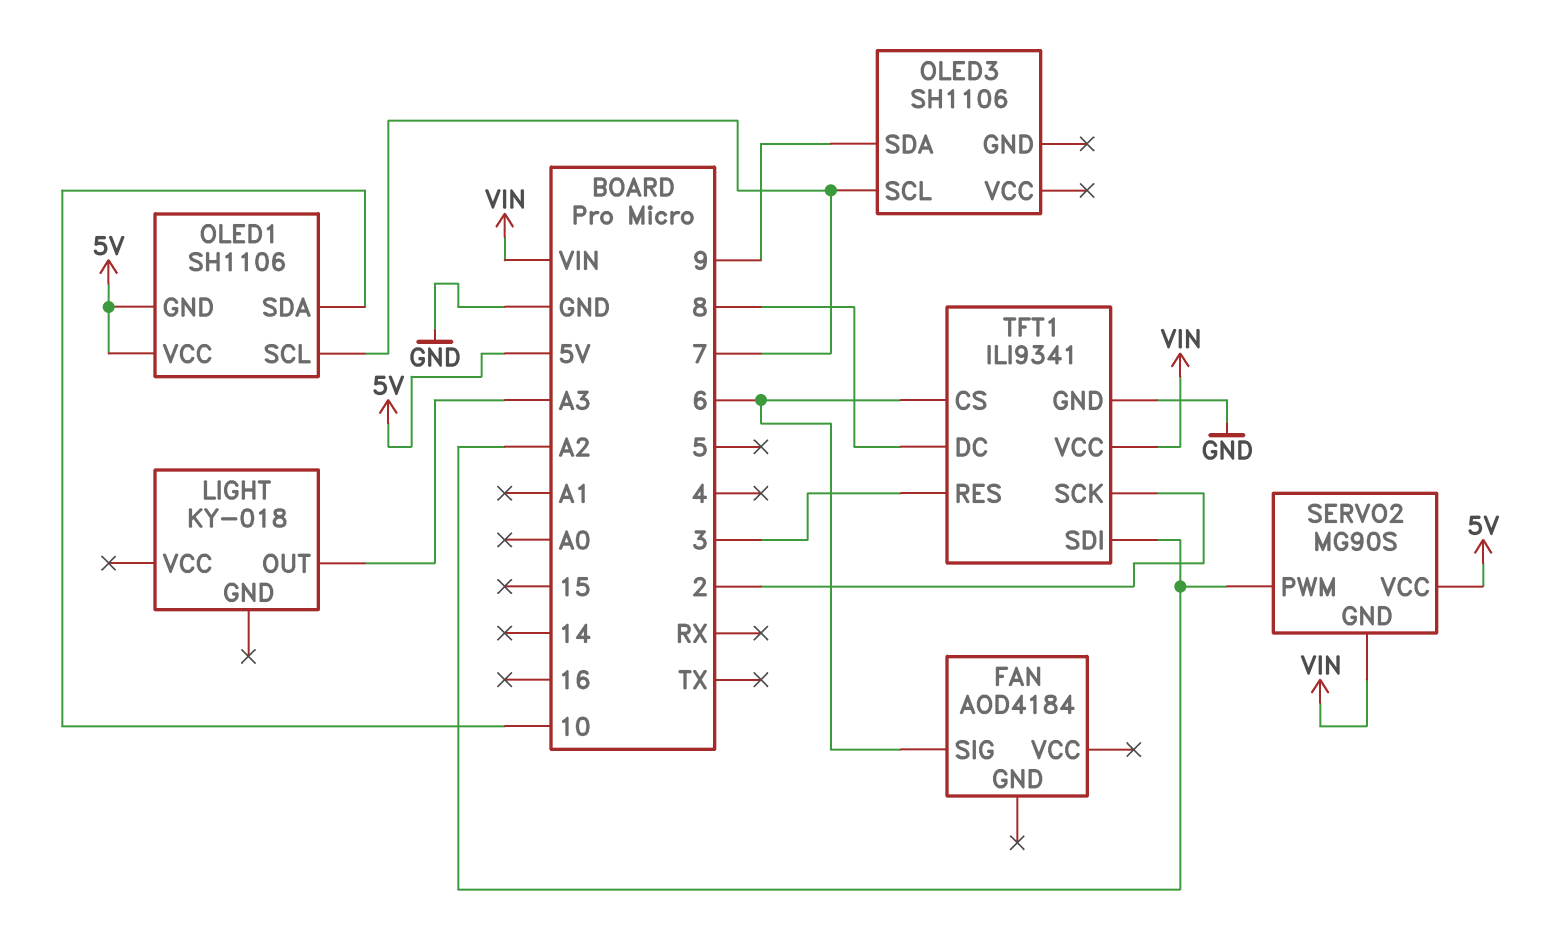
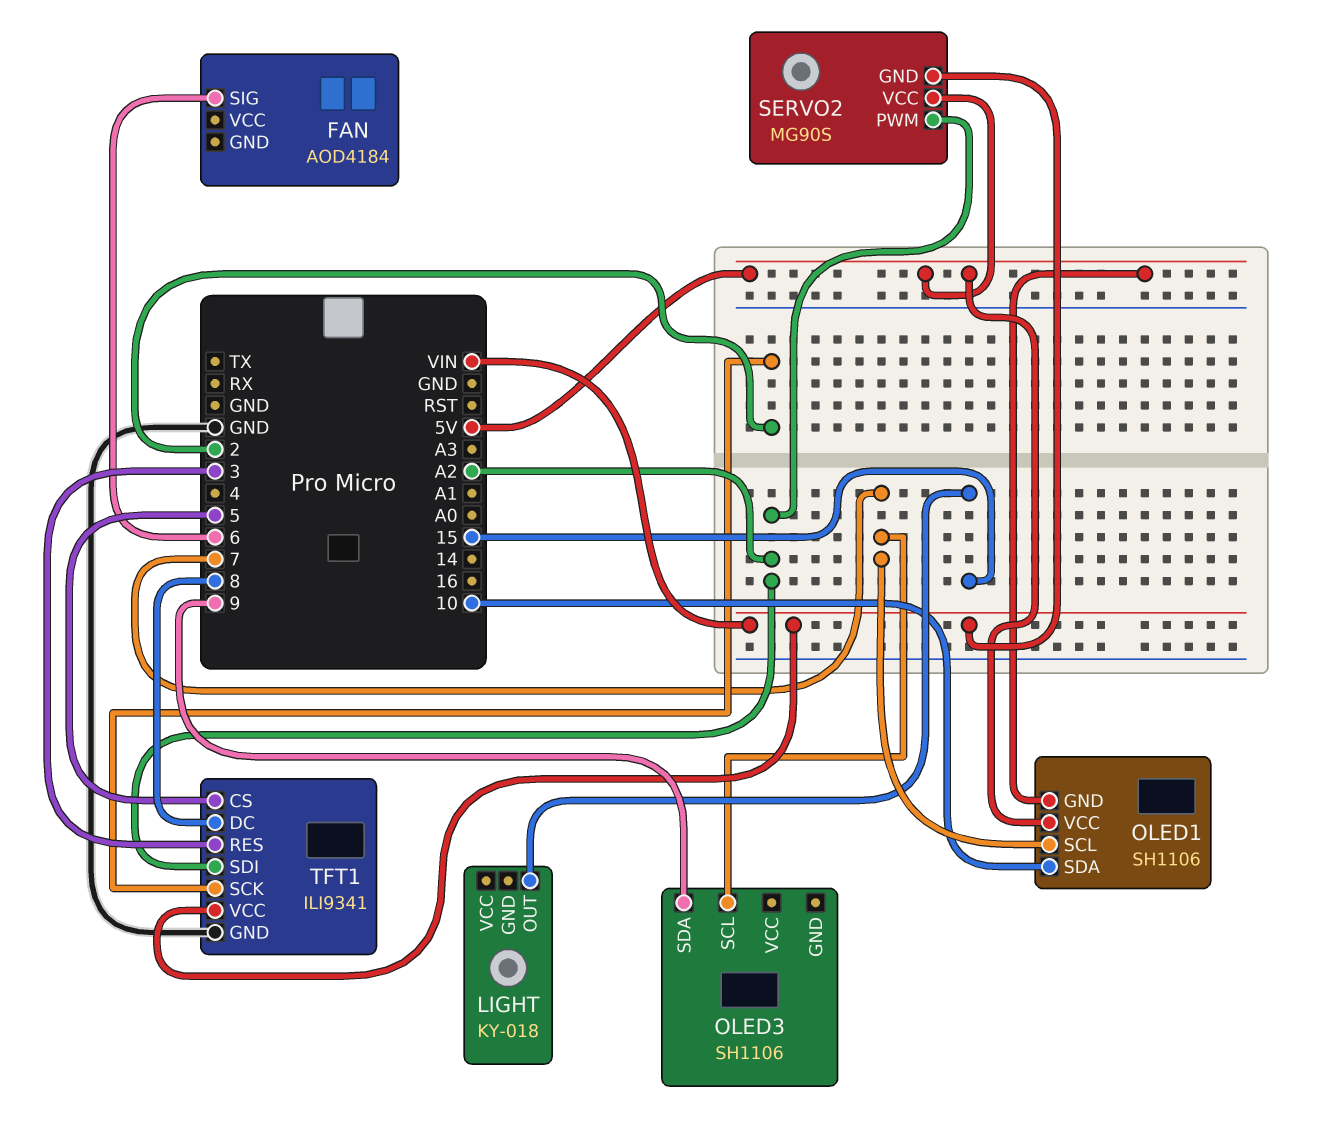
LIGHT pin OUT: A3 -> 15
TFT1 pin CS: 6 -> 5

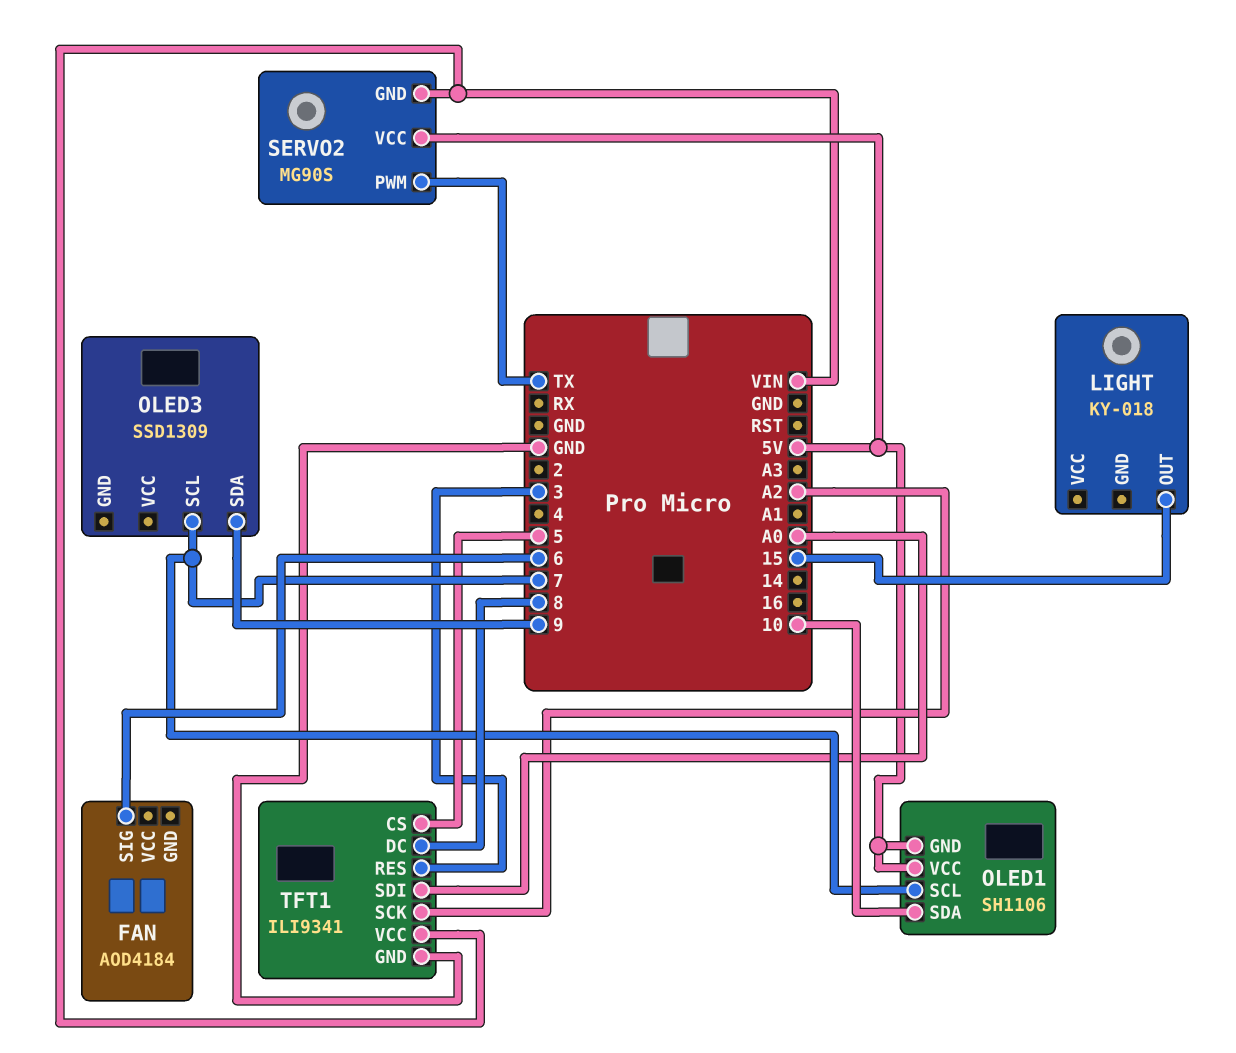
OLED3: SH1106 -> SSD1309
SERVO2 pin PWM: A2 -> TX
TFT1 pin SCK: 2 -> A2
TFT1 pin SDI: A2 -> A0

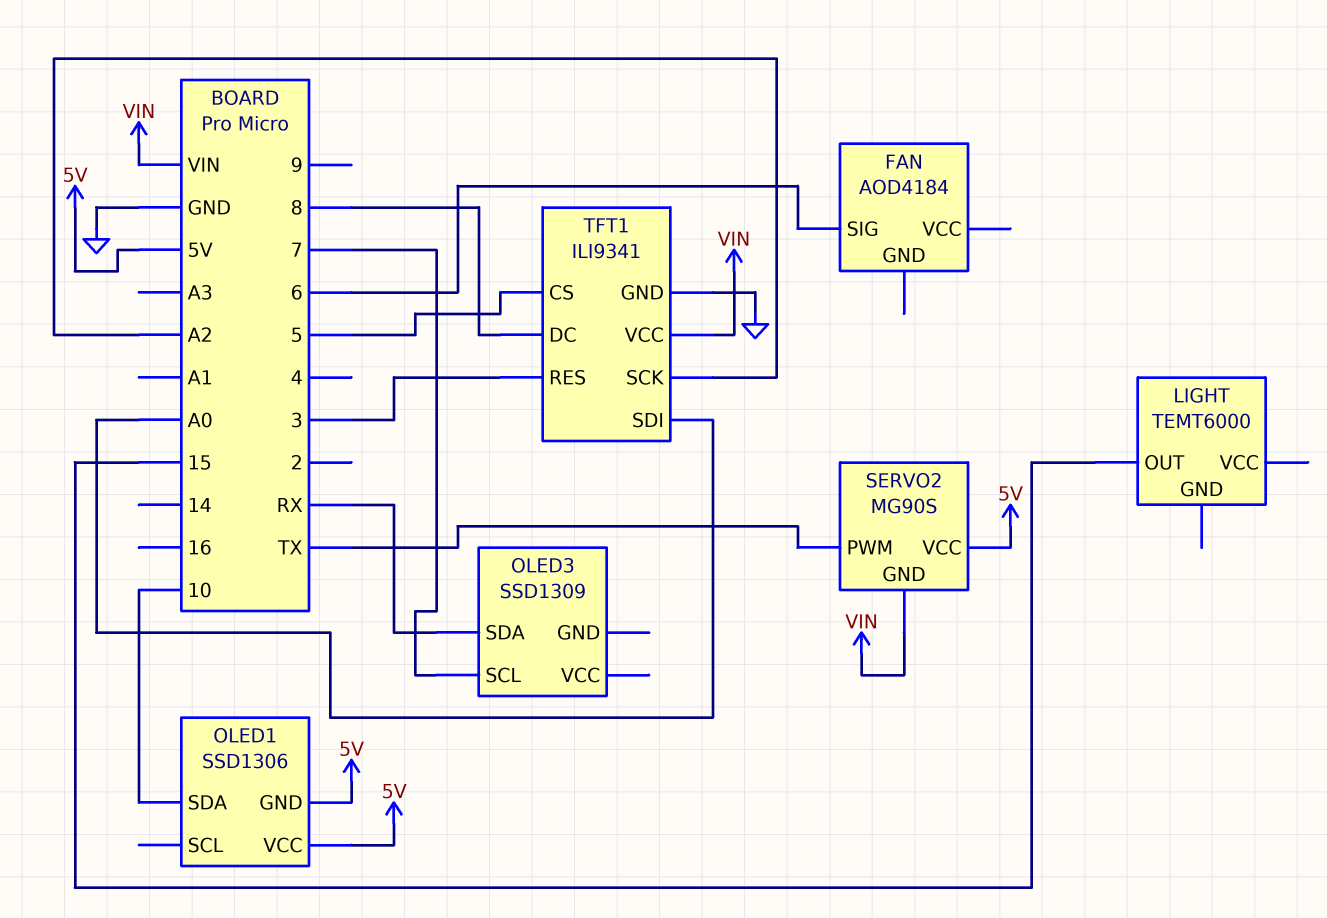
LIGHT: KY-018 -> TEMT6000
OLED1: SH1106 -> SSD1306
OLED1 pin SCL: 7 -> none
OLED3 pin SDA: 9 -> RX

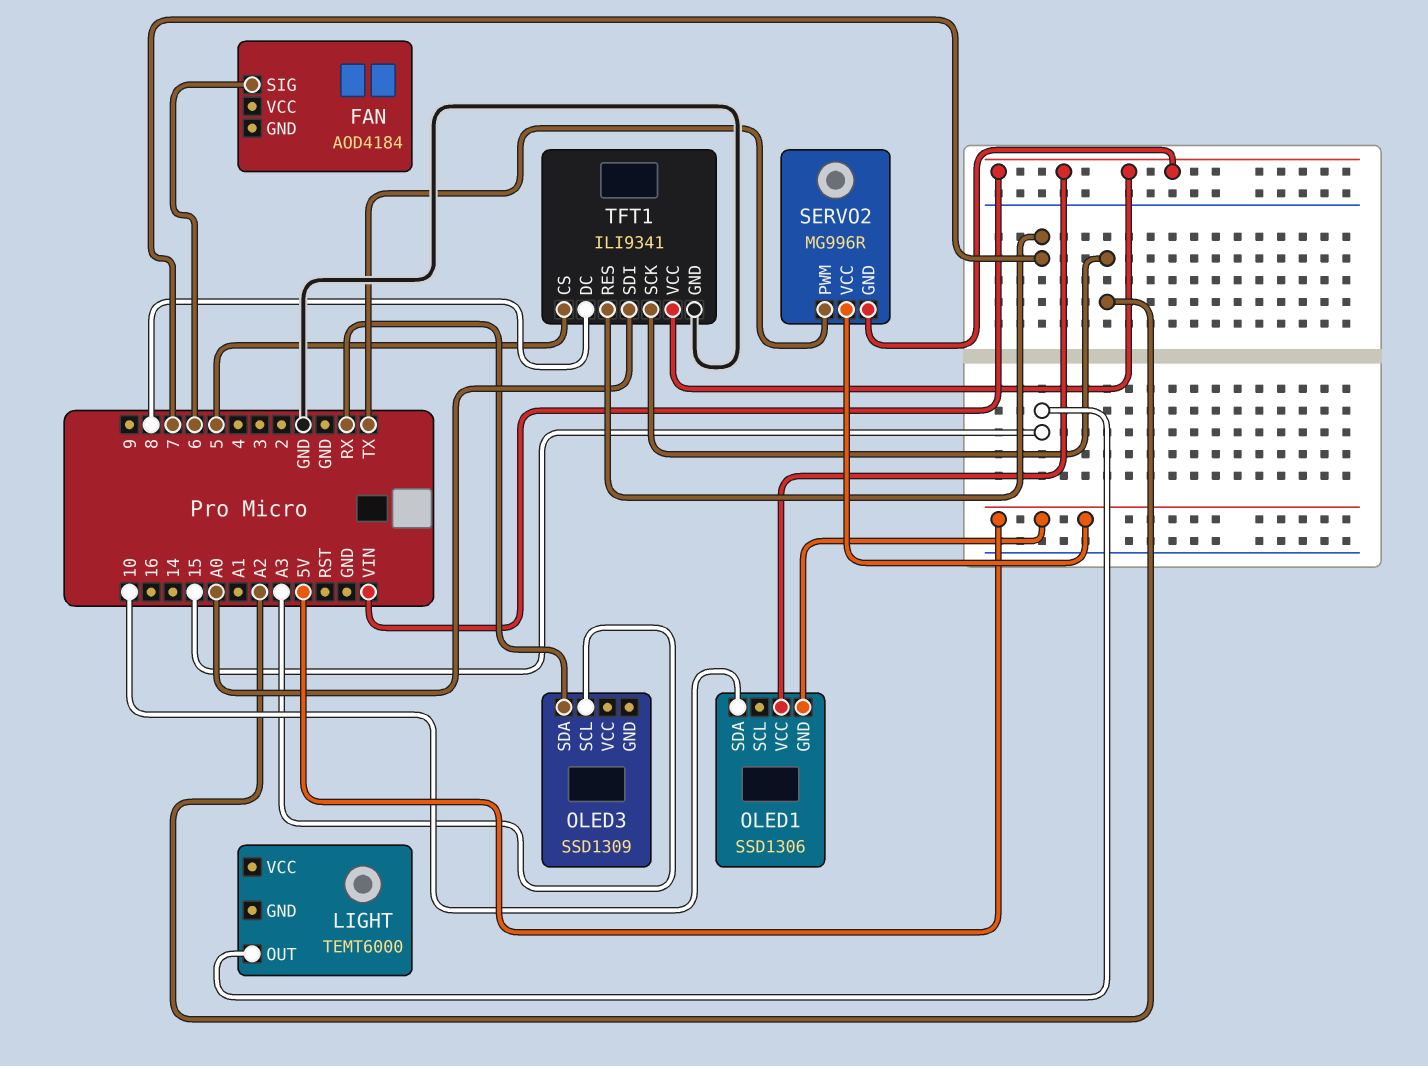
OLED1 pin VCC: 5V -> VIN
OLED3 pin SCL: 7 -> A3
SERVO2: MG90S -> MG996R
TFT1 pin RES: 3 -> 7

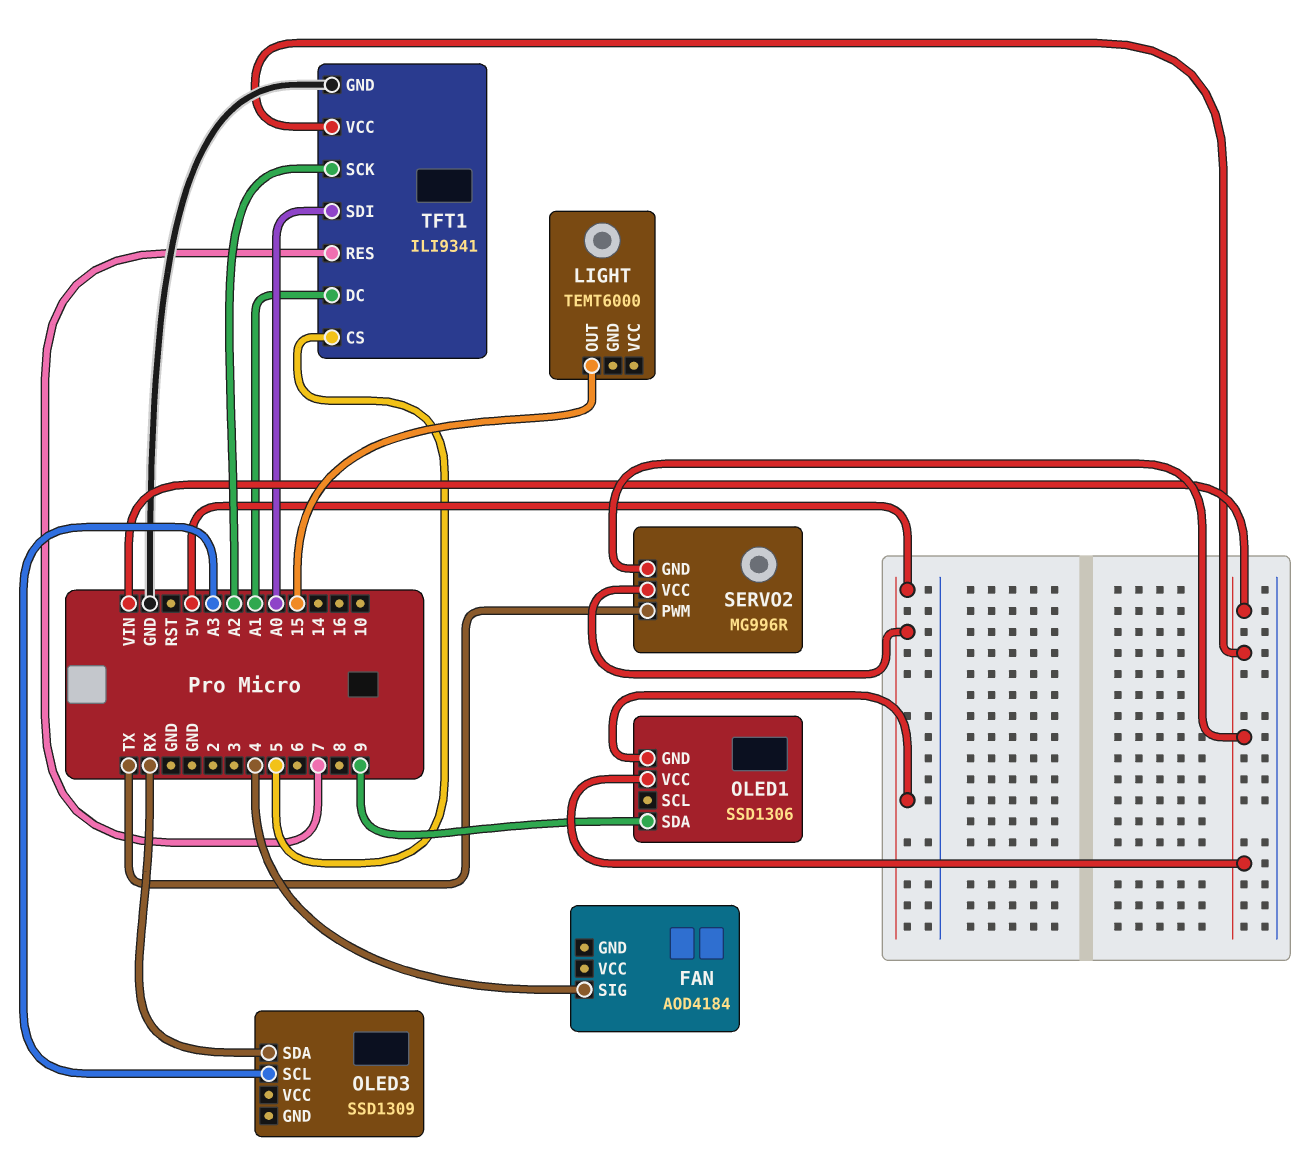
FAN pin SIG: 6 -> 4
OLED1 pin SDA: 10 -> 9
TFT1 pin DC: 8 -> A1

